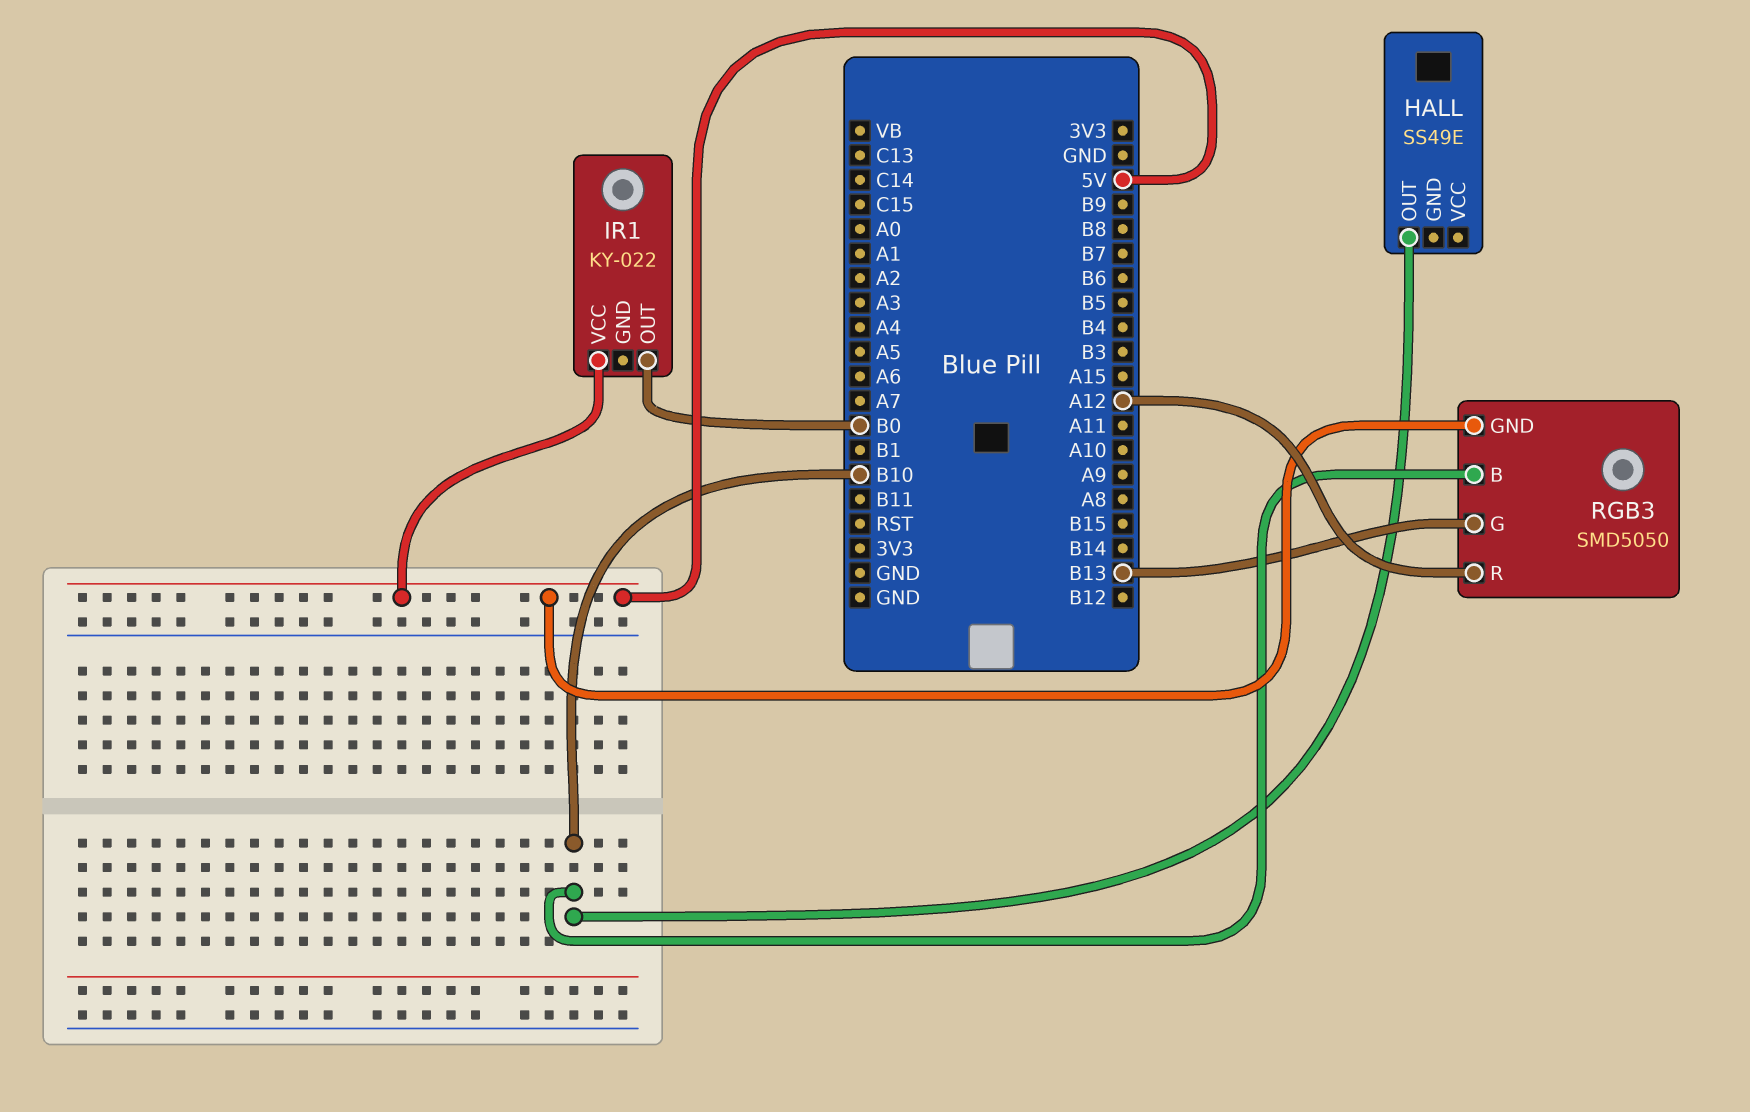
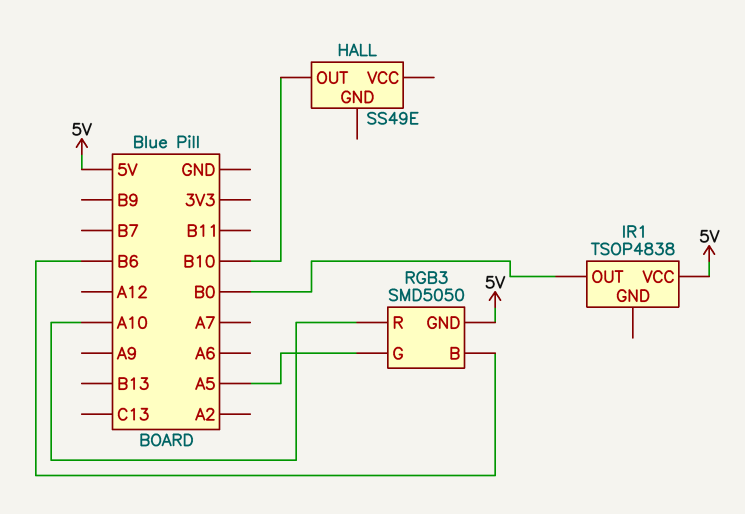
IR1: KY-022 -> TSOP4838
RGB3 pin B: B10 -> B6
RGB3 pin G: B13 -> A5
RGB3 pin R: A12 -> A10

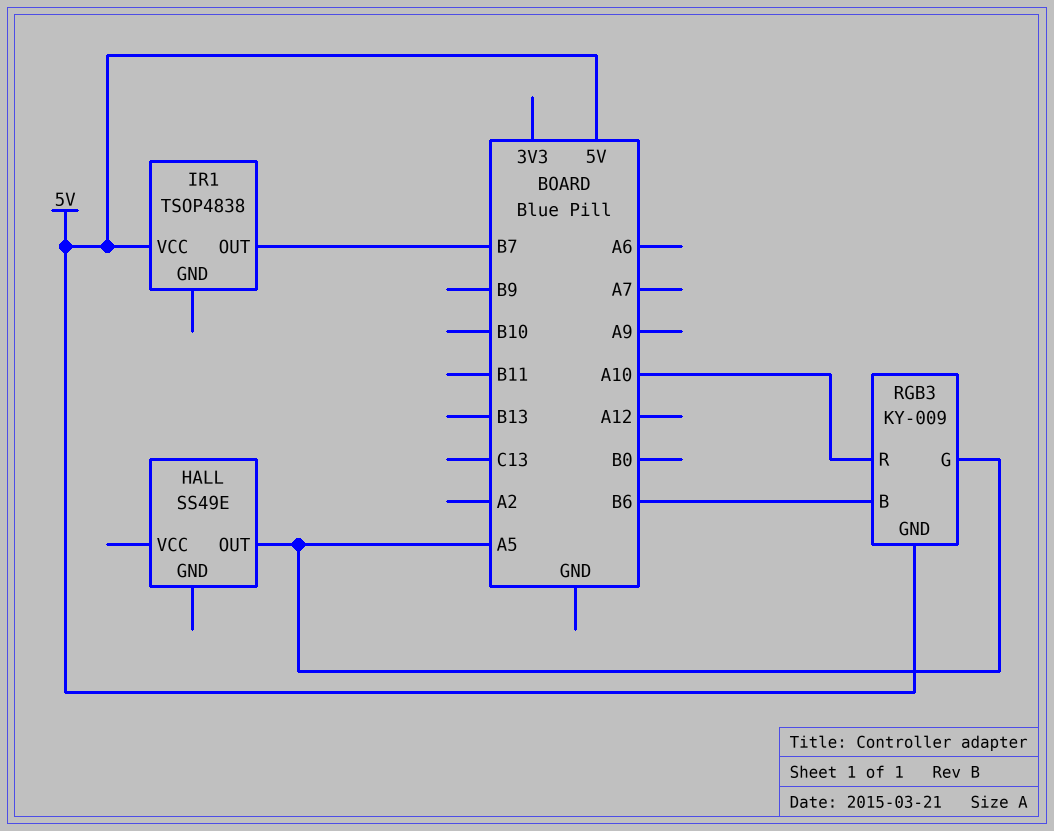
HALL pin OUT: B10 -> A5
IR1 pin OUT: B0 -> B7
RGB3: SMD5050 -> KY-009

